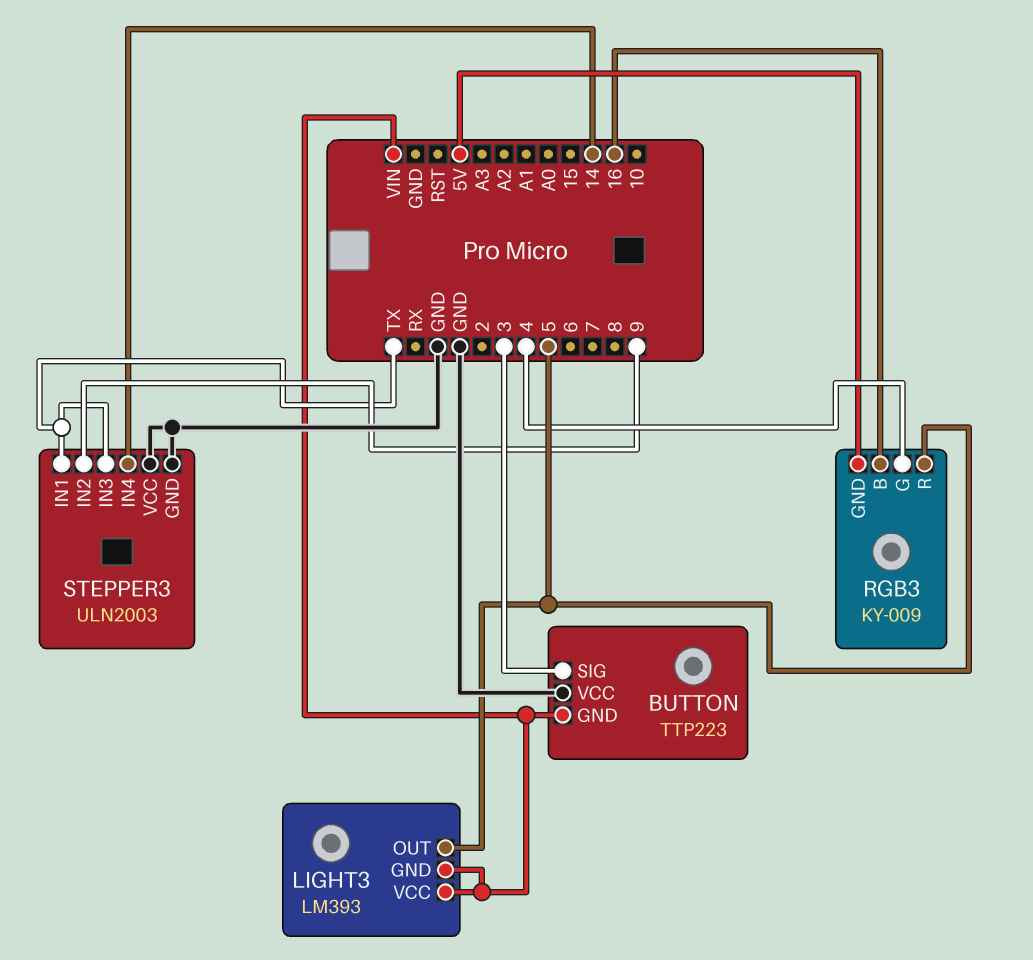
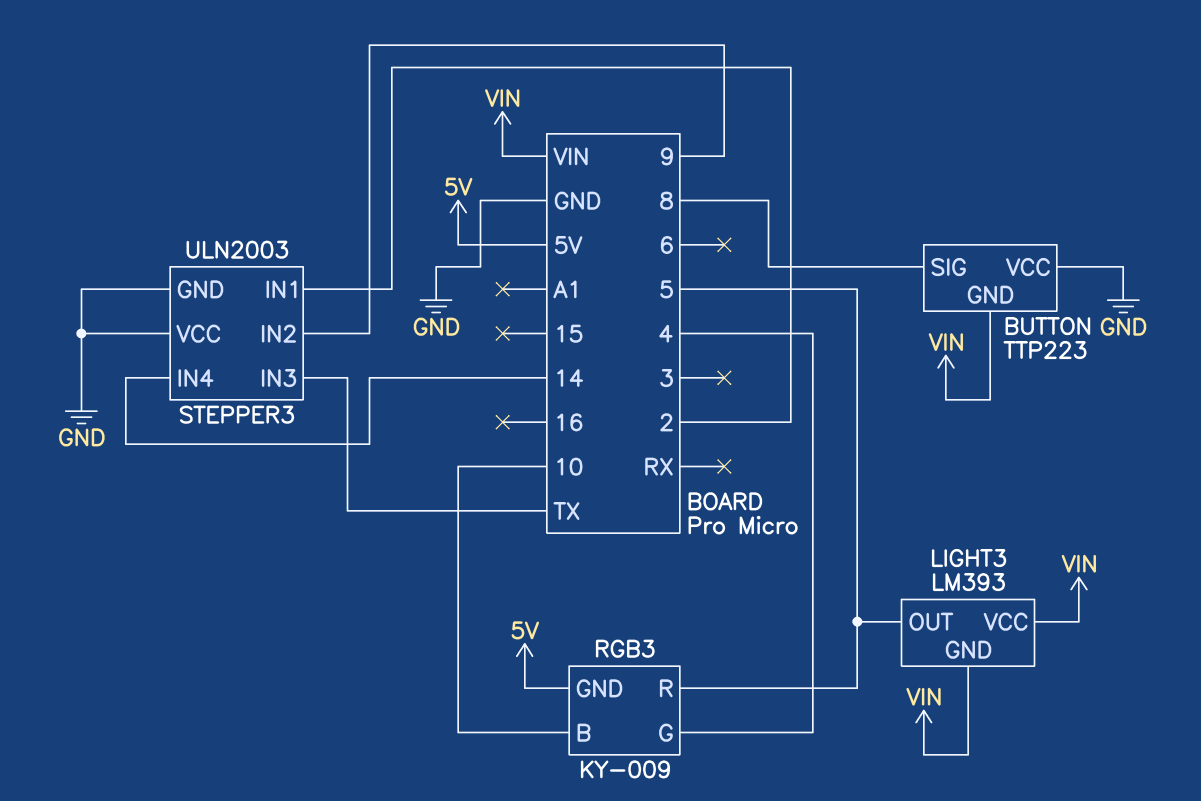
BUTTON pin SIG: 3 -> 8
RGB3 pin B: 16 -> 10
STEPPER3 pin IN1: TX -> 2

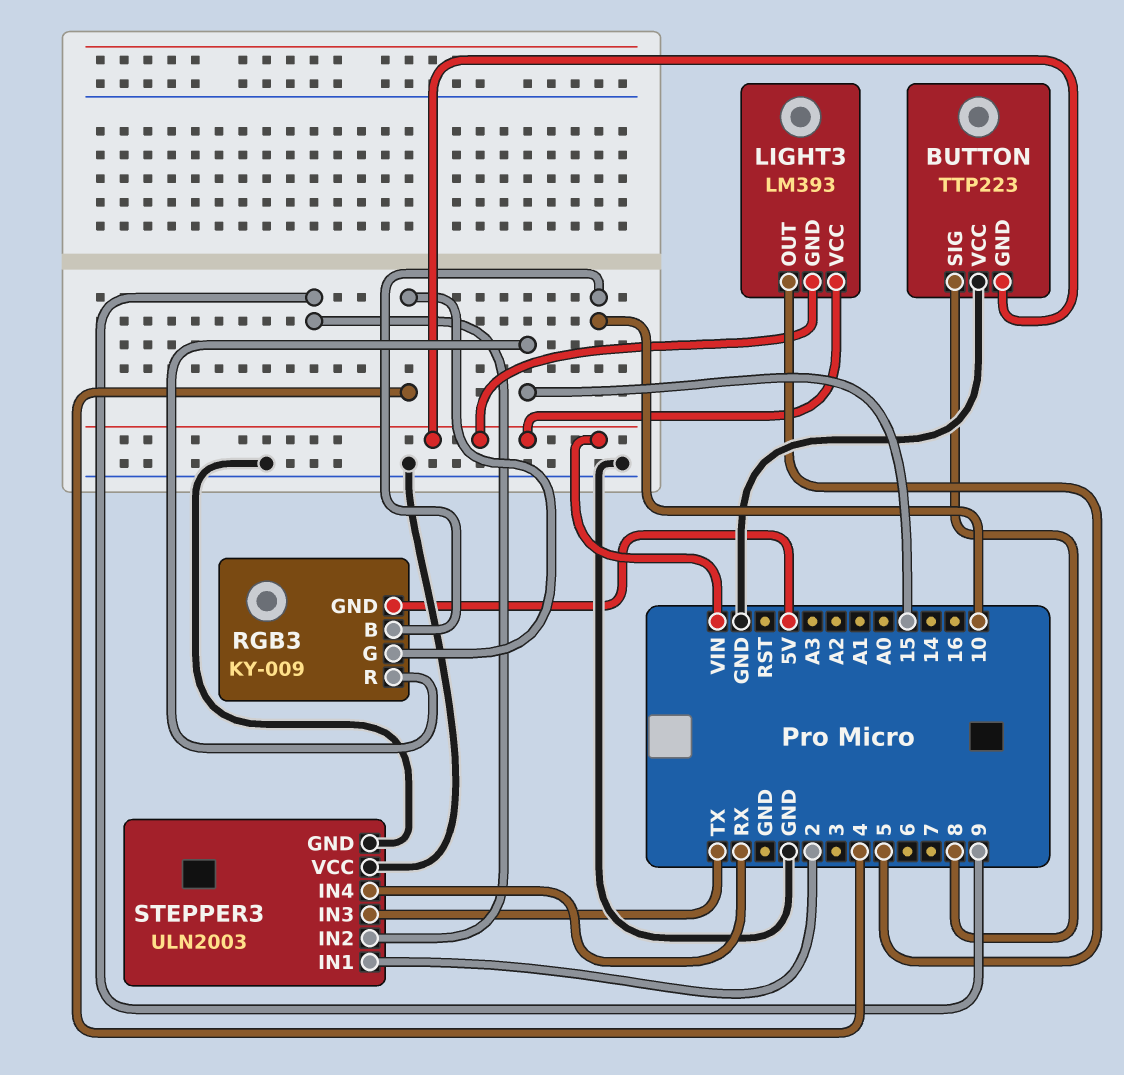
RGB3 pin R: 5 -> 15
STEPPER3 pin IN4: 14 -> RX

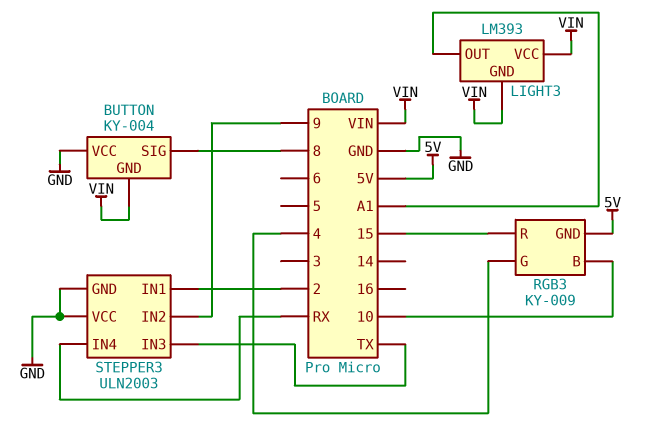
BUTTON: TTP223 -> KY-004
LIGHT3 pin OUT: 5 -> A1

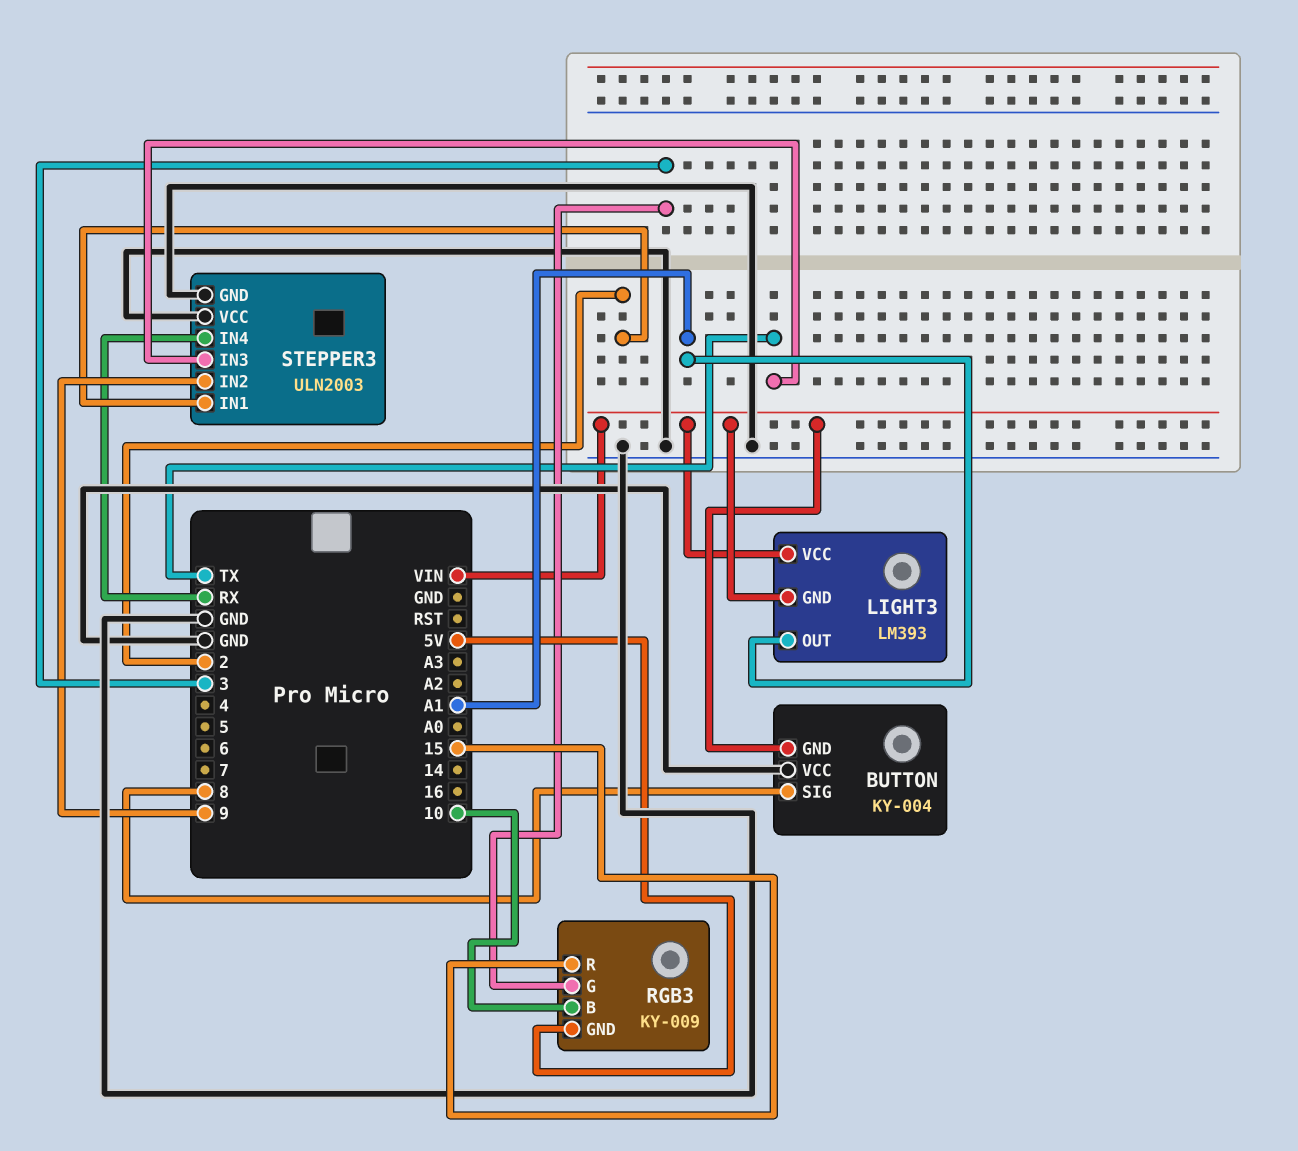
RGB3 pin G: 4 -> 3

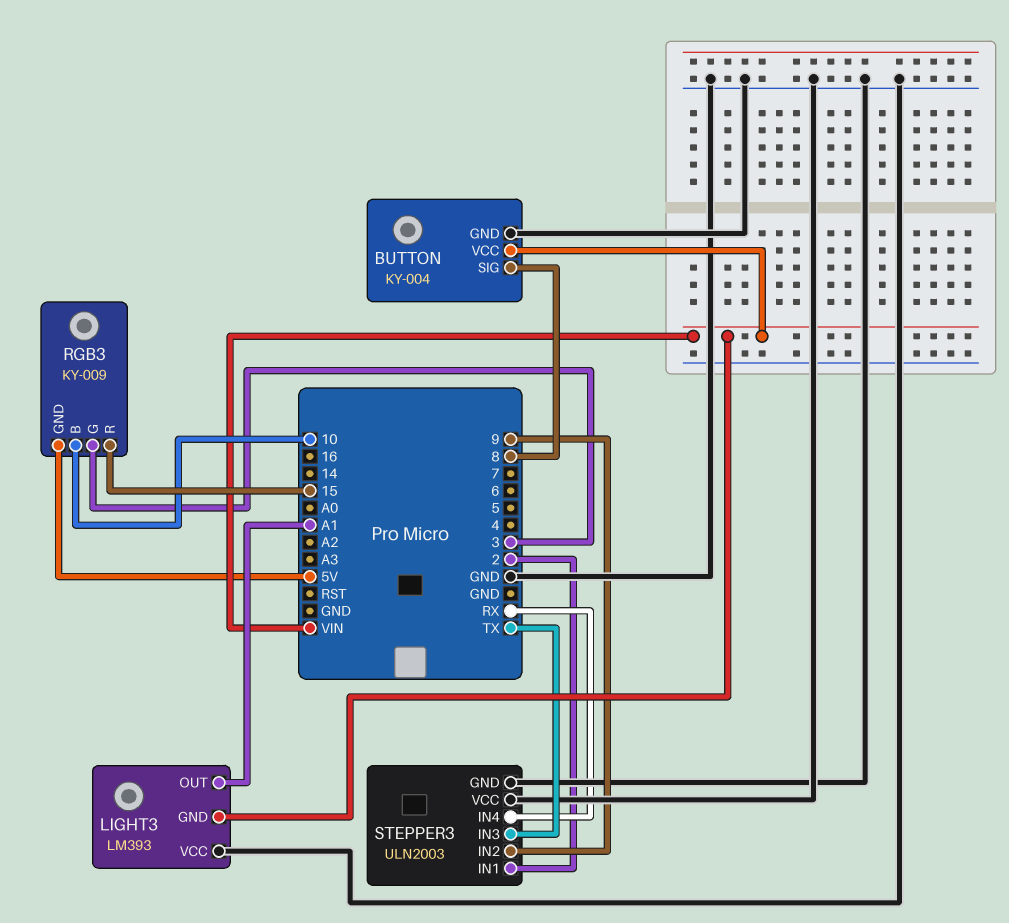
BUTTON pin GND: VIN -> GND
BUTTON pin VCC: GND -> VIN
LIGHT3 pin VCC: VIN -> GND

